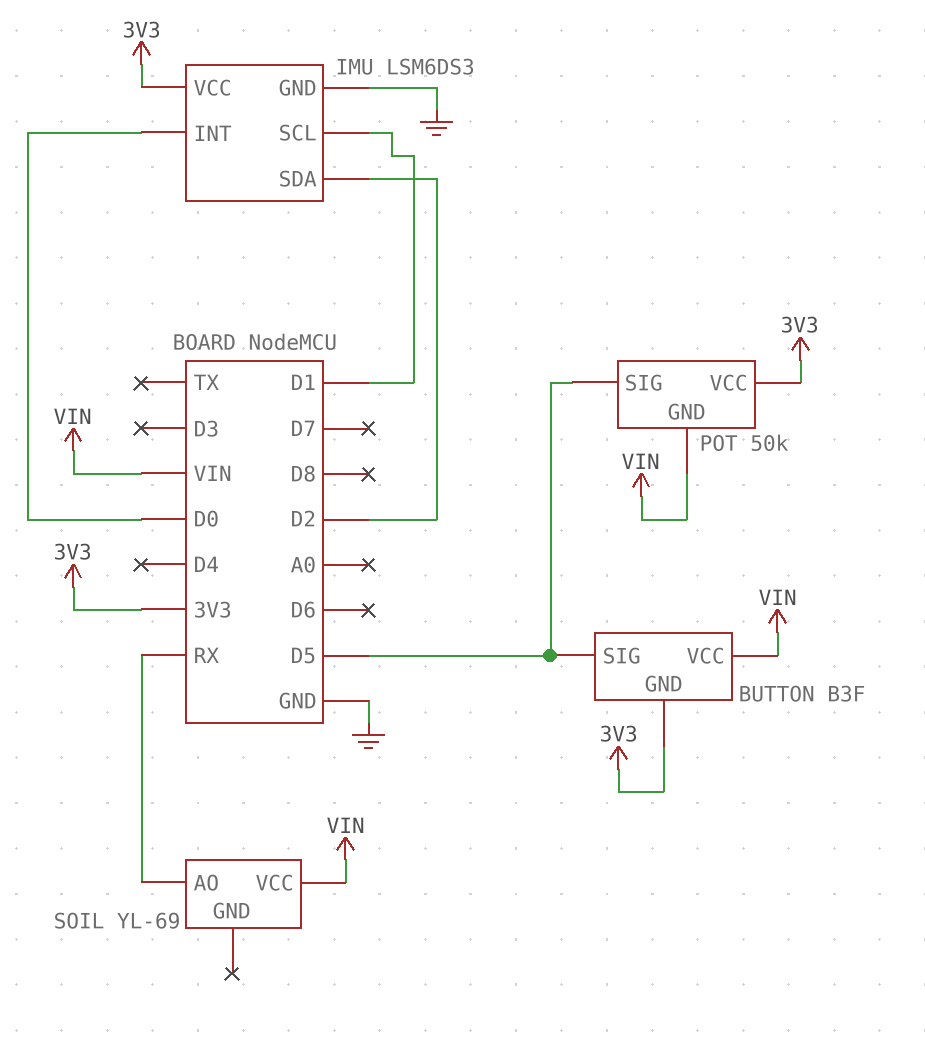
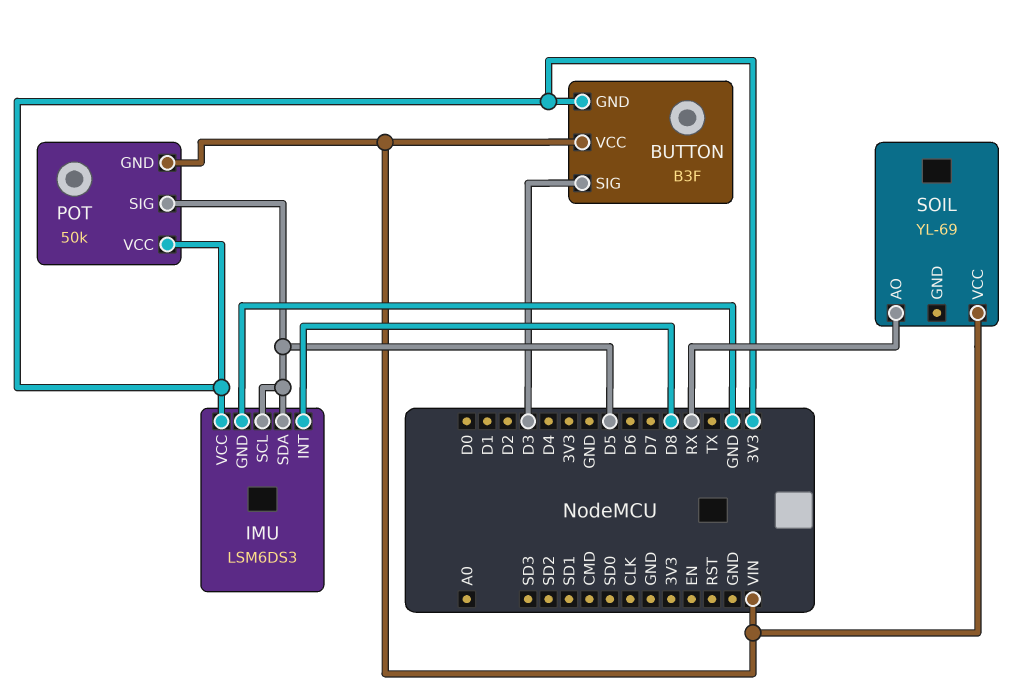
BUTTON pin SIG: D5 -> D3
IMU pin INT: D0 -> D8
IMU pin SCL: D1 -> D5
IMU pin SDA: D2 -> D5

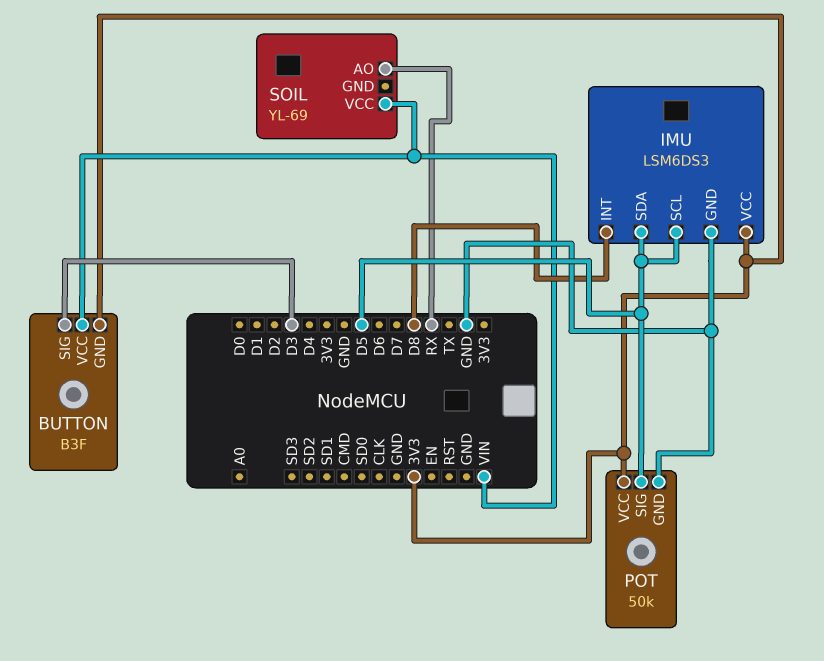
POT pin GND: VIN -> GND

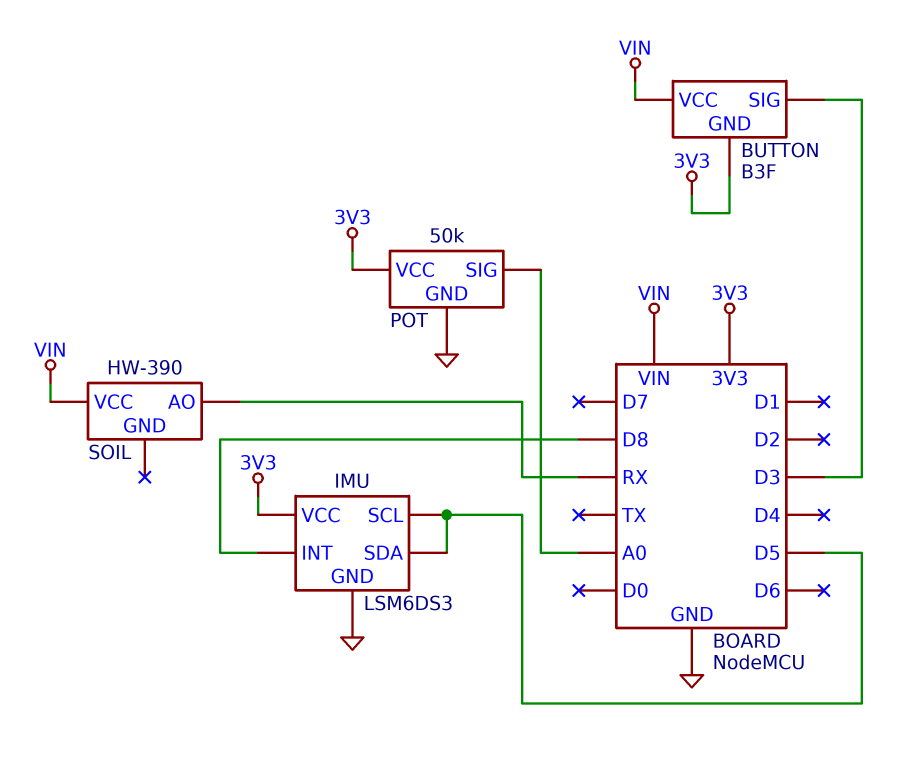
POT pin SIG: D5 -> A0
SOIL: YL-69 -> HW-390

